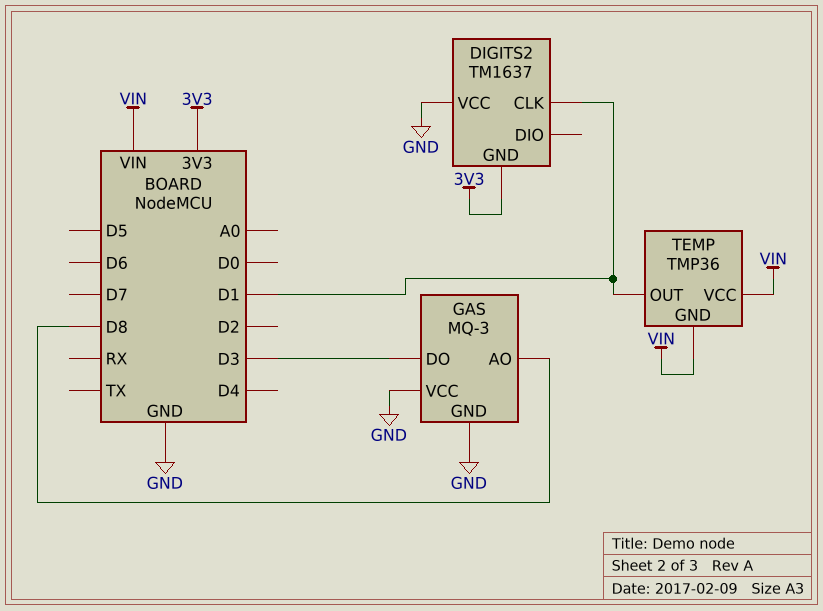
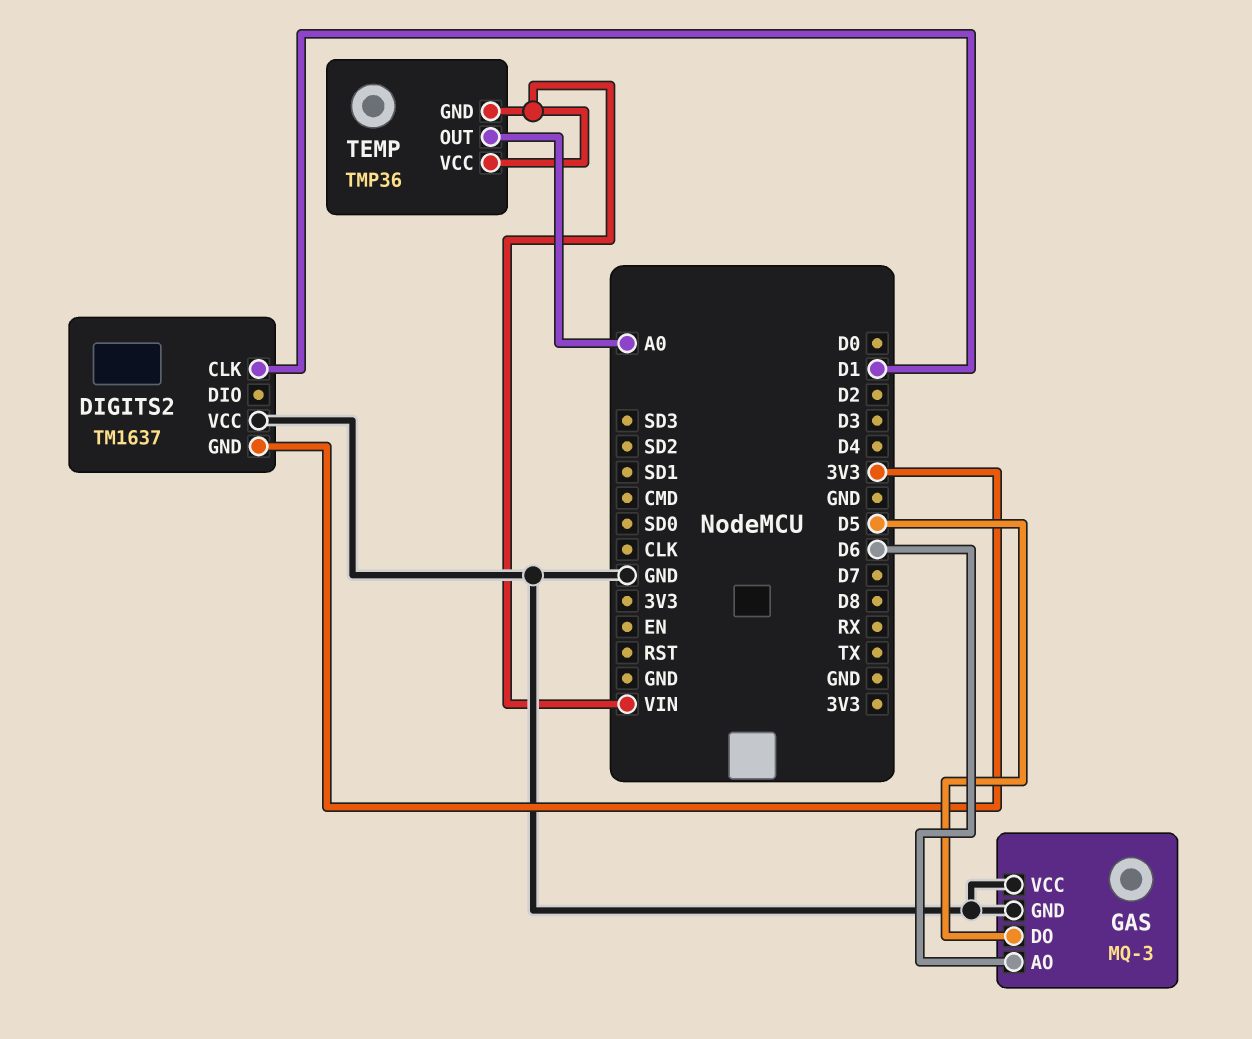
GAS pin AO: D8 -> D6
GAS pin DO: D3 -> D5
TEMP pin OUT: D1 -> A0

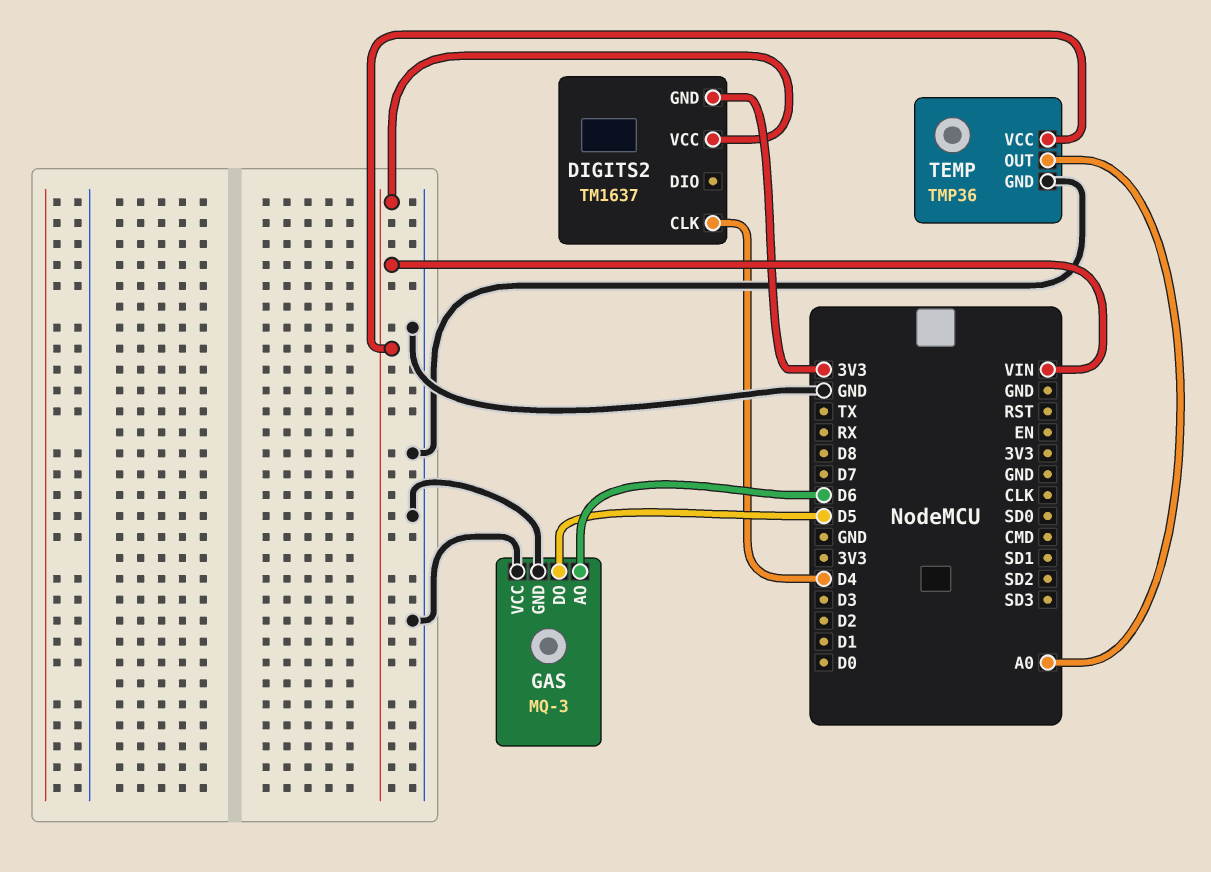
DIGITS2 pin CLK: D1 -> D4
DIGITS2 pin VCC: GND -> VIN
TEMP pin GND: VIN -> GND

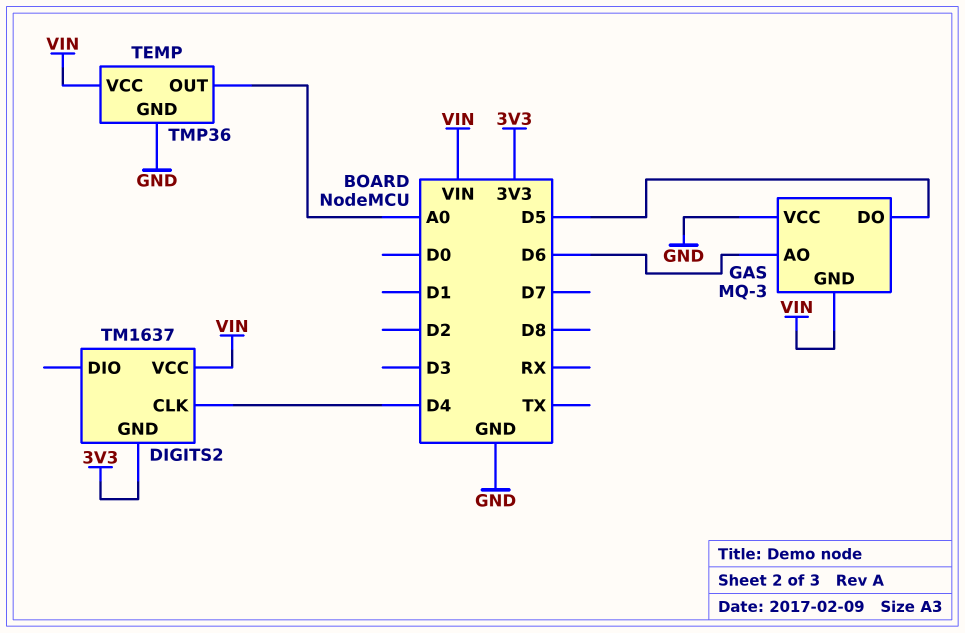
GAS pin GND: GND -> VIN

